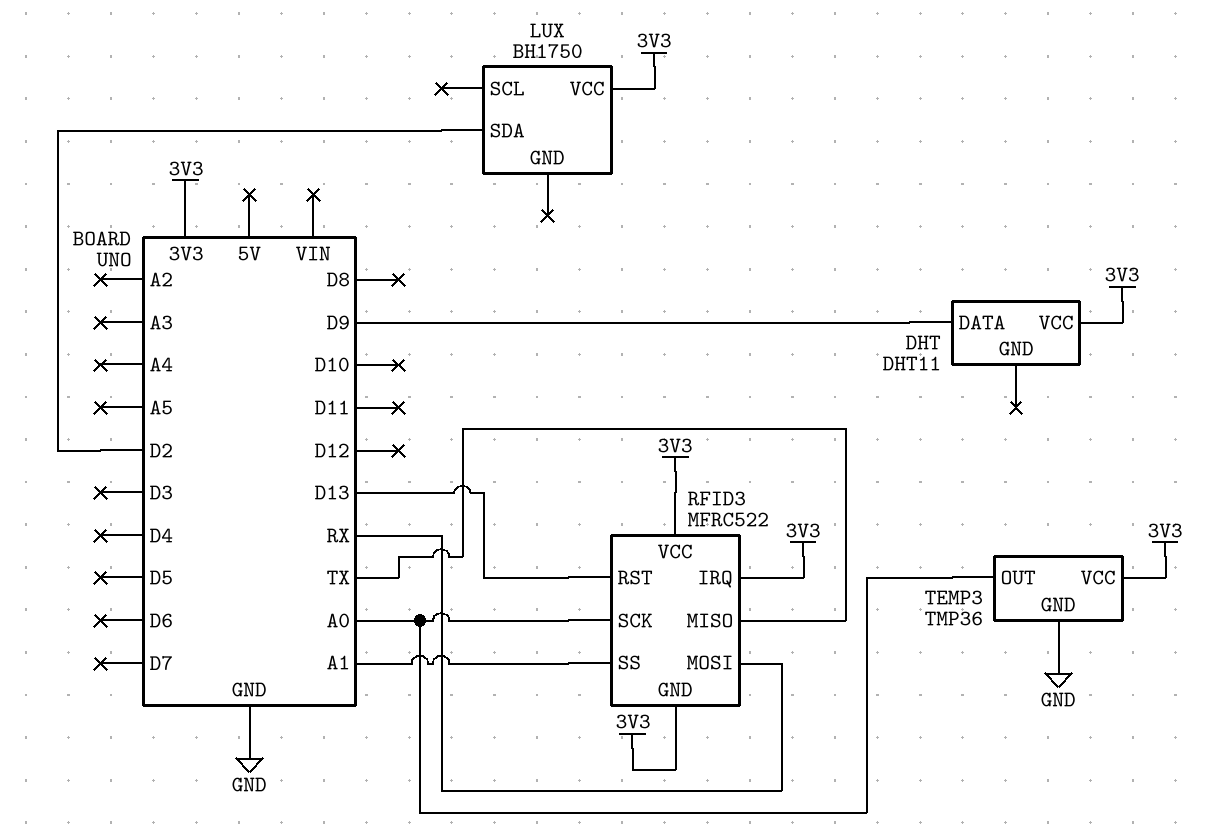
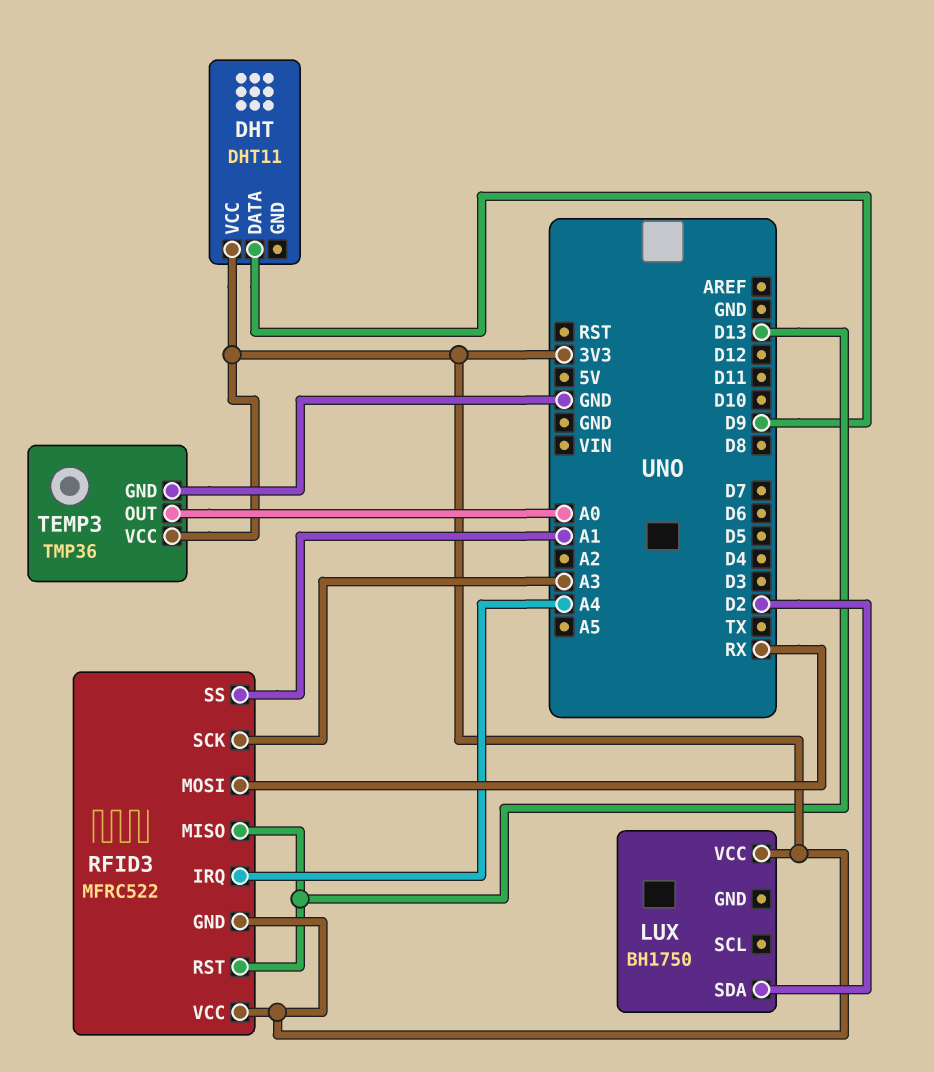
RFID3 pin IRQ: 3V3 -> A4
RFID3 pin MISO: TX -> D13
RFID3 pin SCK: A0 -> A3

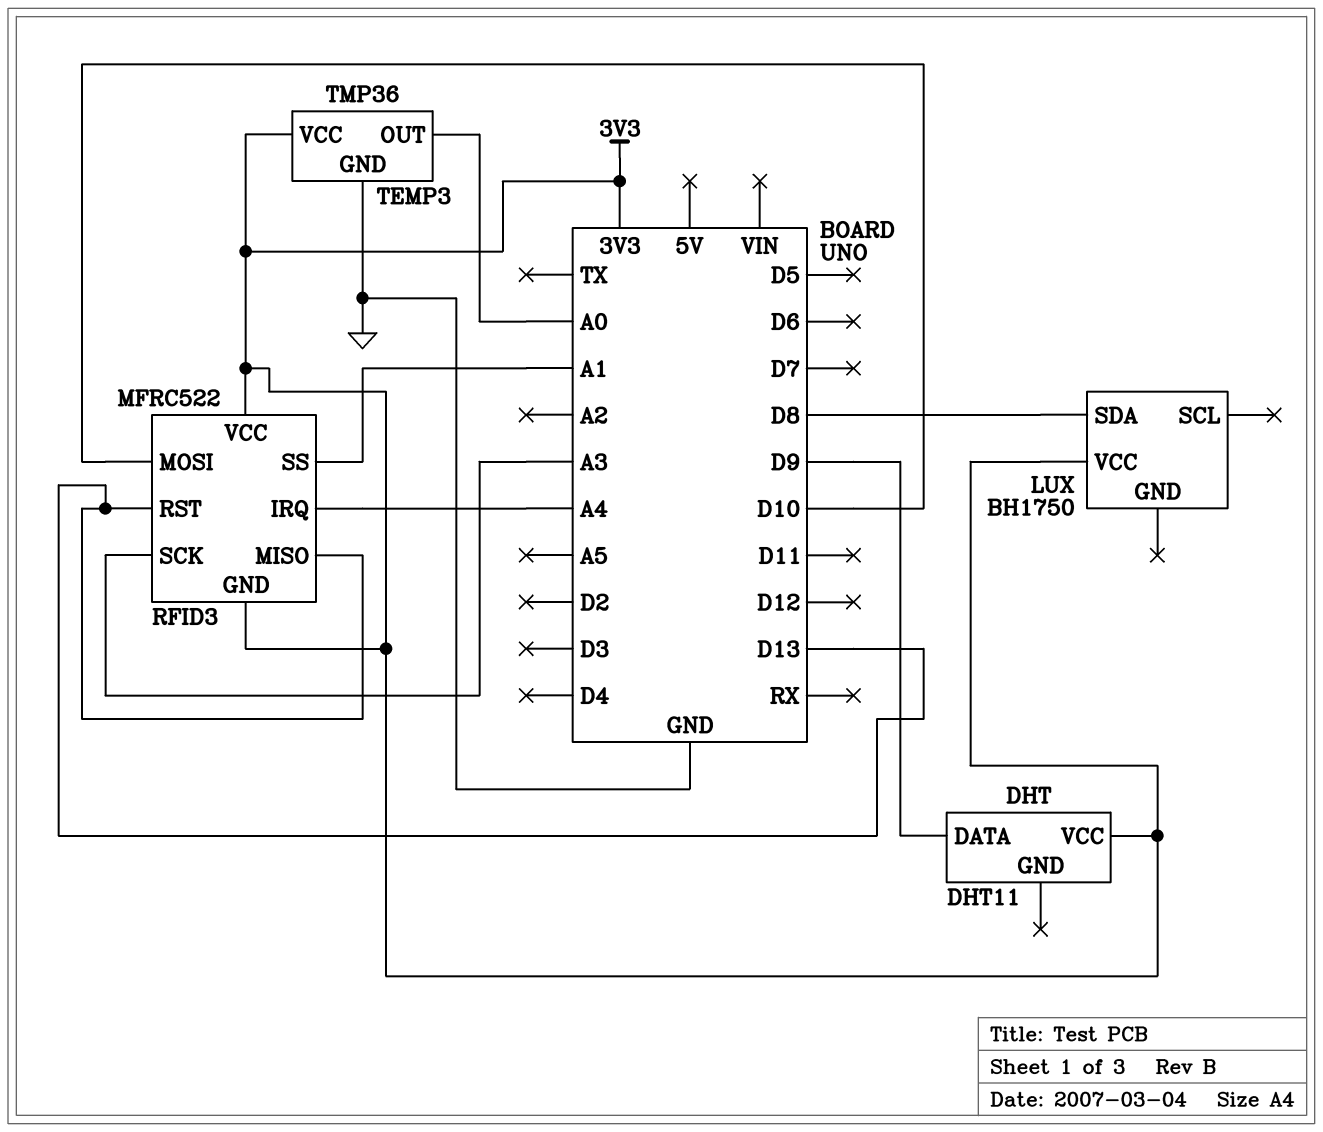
LUX pin SDA: D2 -> D8
RFID3 pin MOSI: RX -> D10

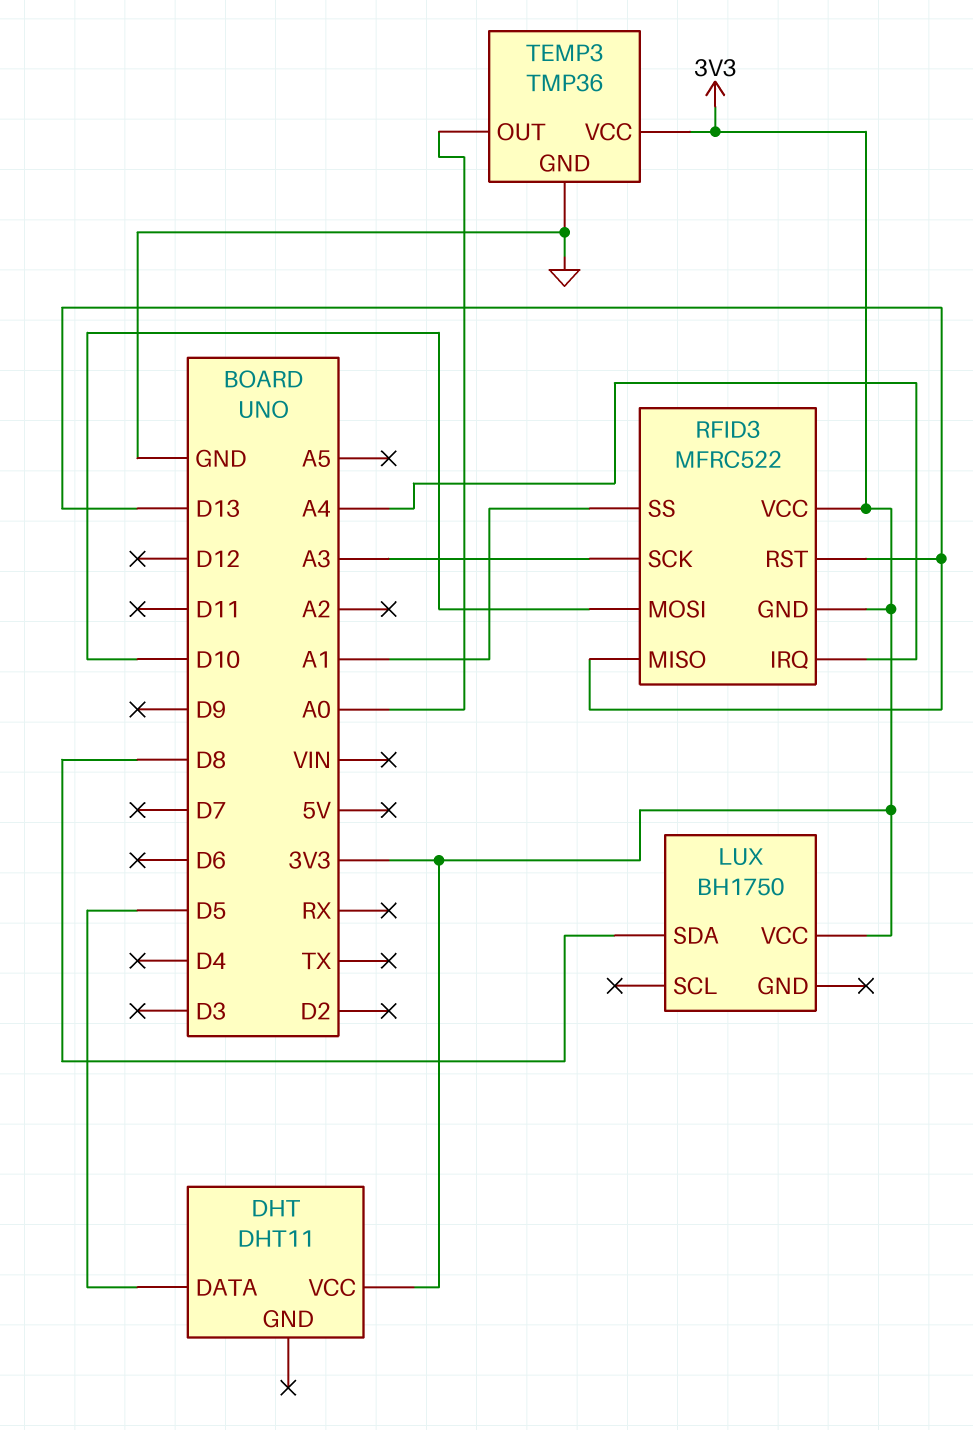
DHT pin DATA: D9 -> D5

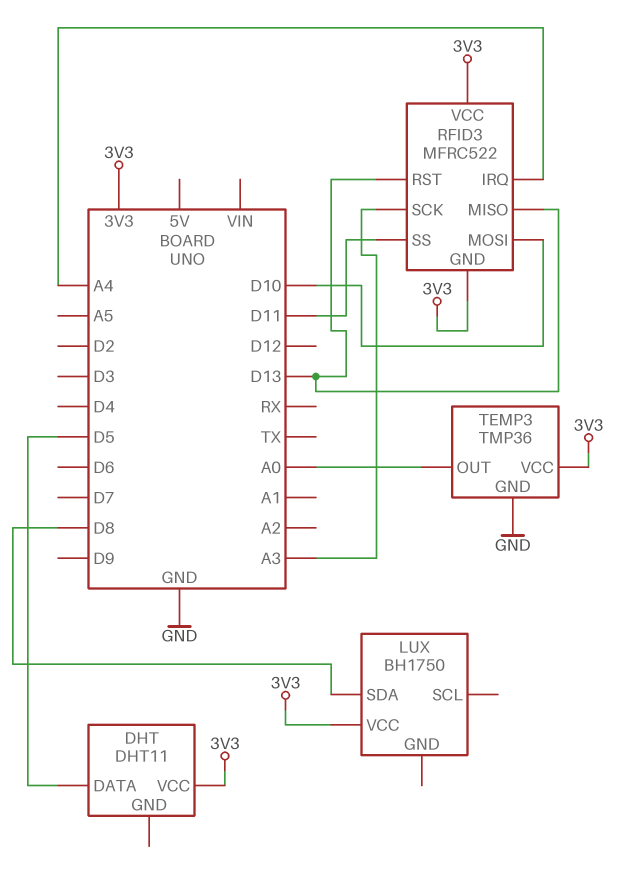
RFID3 pin SS: A1 -> D11

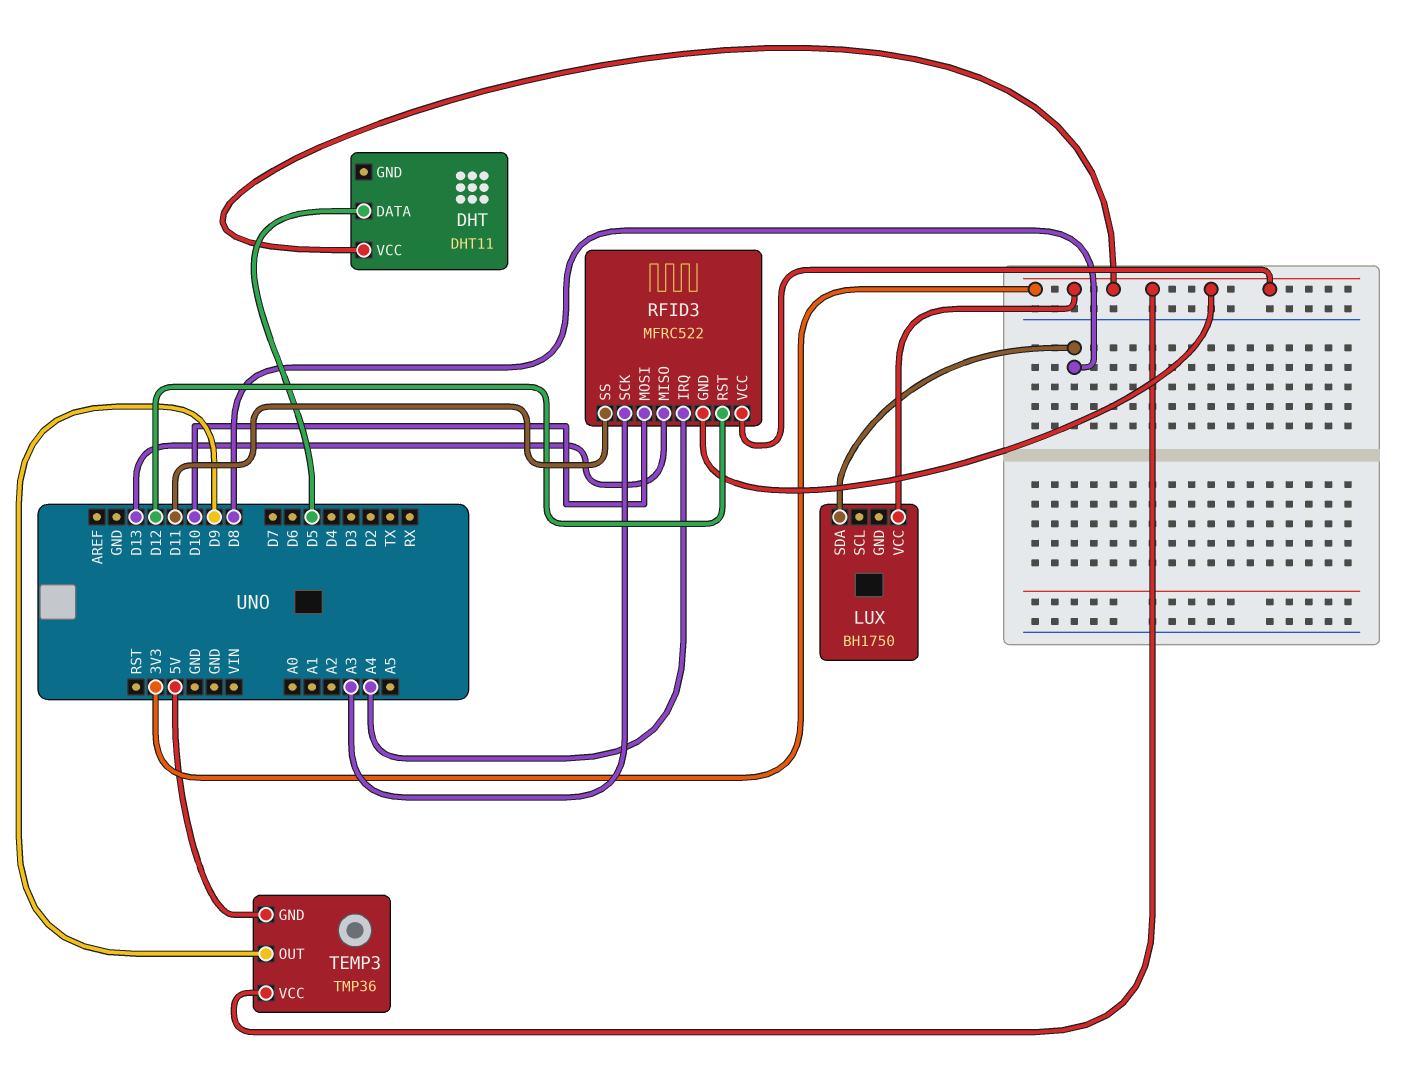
RFID3 pin RST: D13 -> D12
TEMP3 pin GND: GND -> 5V
TEMP3 pin OUT: A0 -> D9

